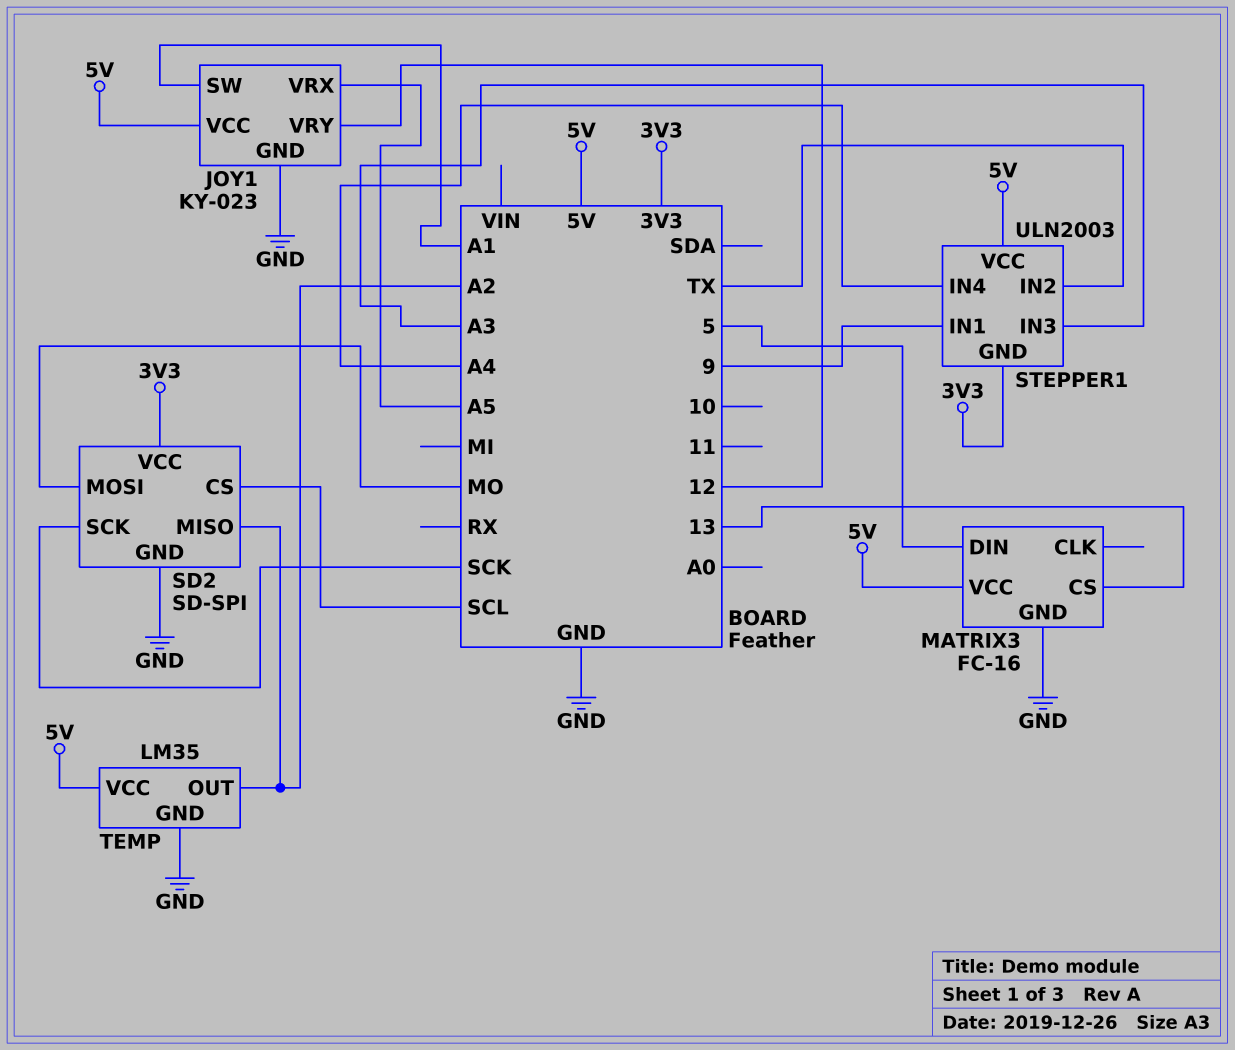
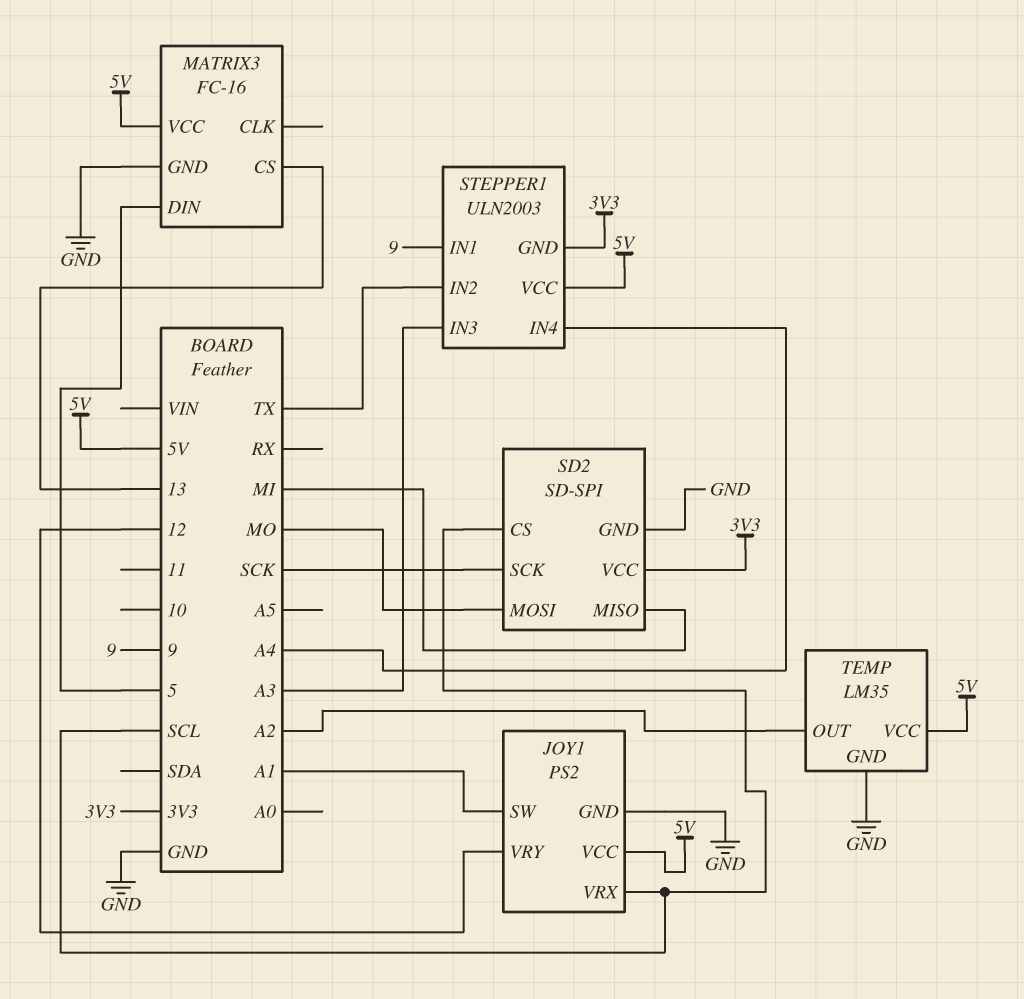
JOY1: KY-023 -> PS2
JOY1 pin VRX: A5 -> SCL
SD2 pin MISO: A2 -> MI

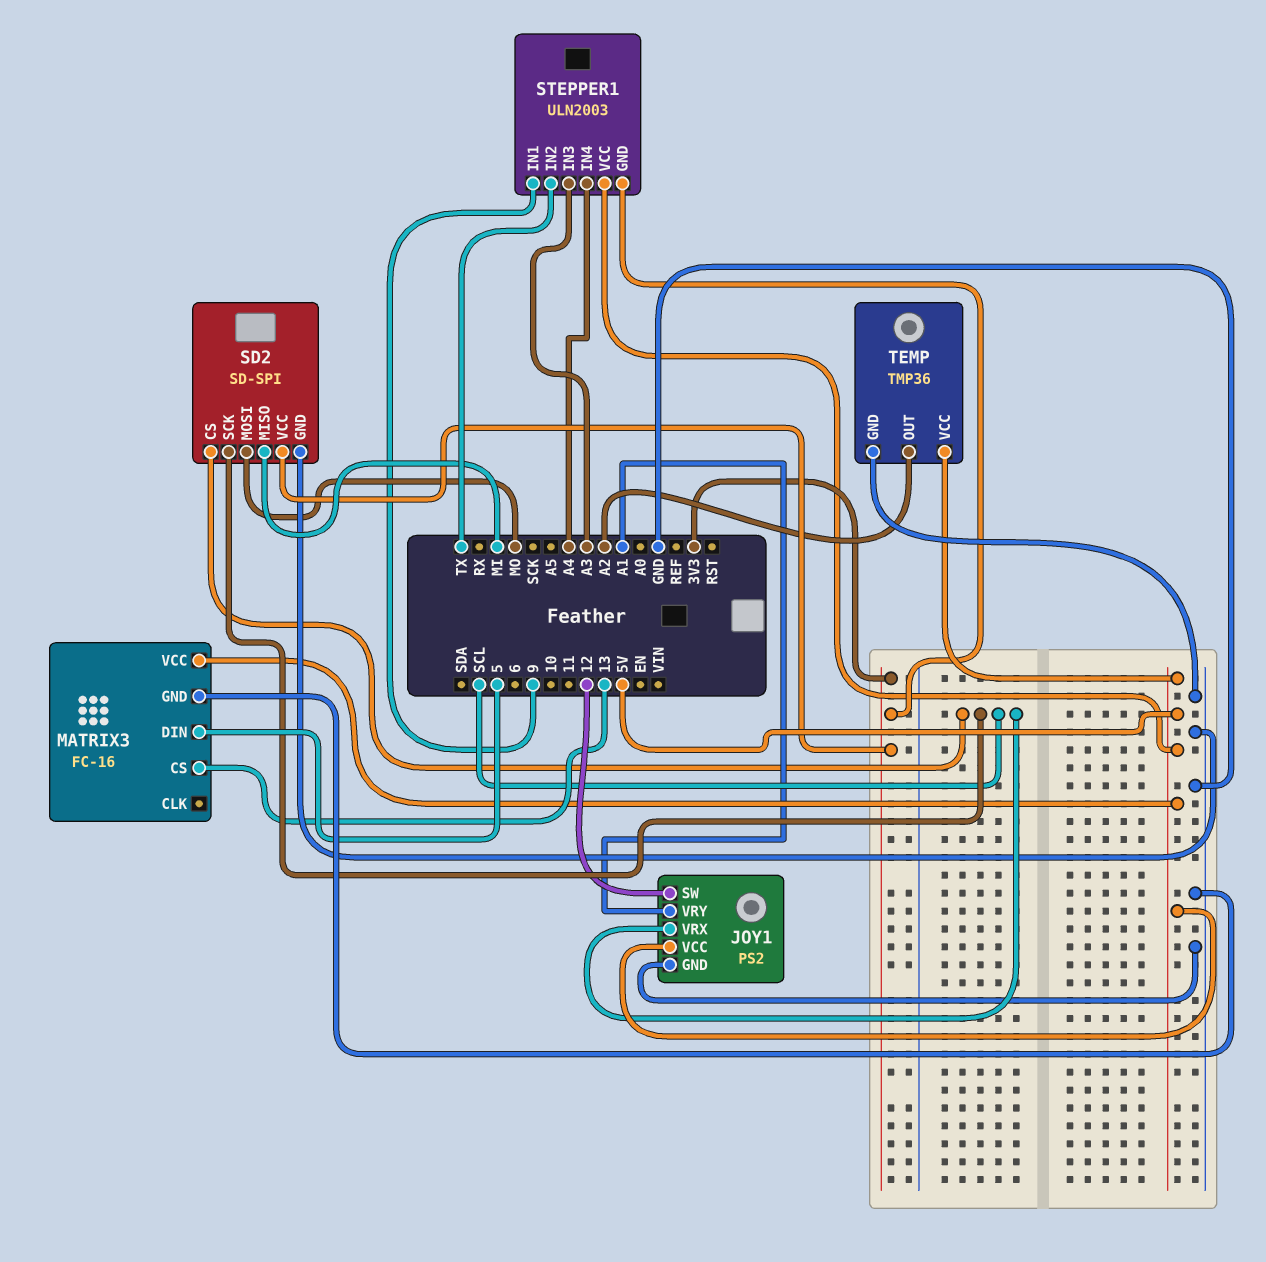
JOY1 pin SW: A1 -> 12
JOY1 pin VRY: 12 -> A1
SD2 pin SCK: SCK -> SCL
TEMP: LM35 -> TMP36

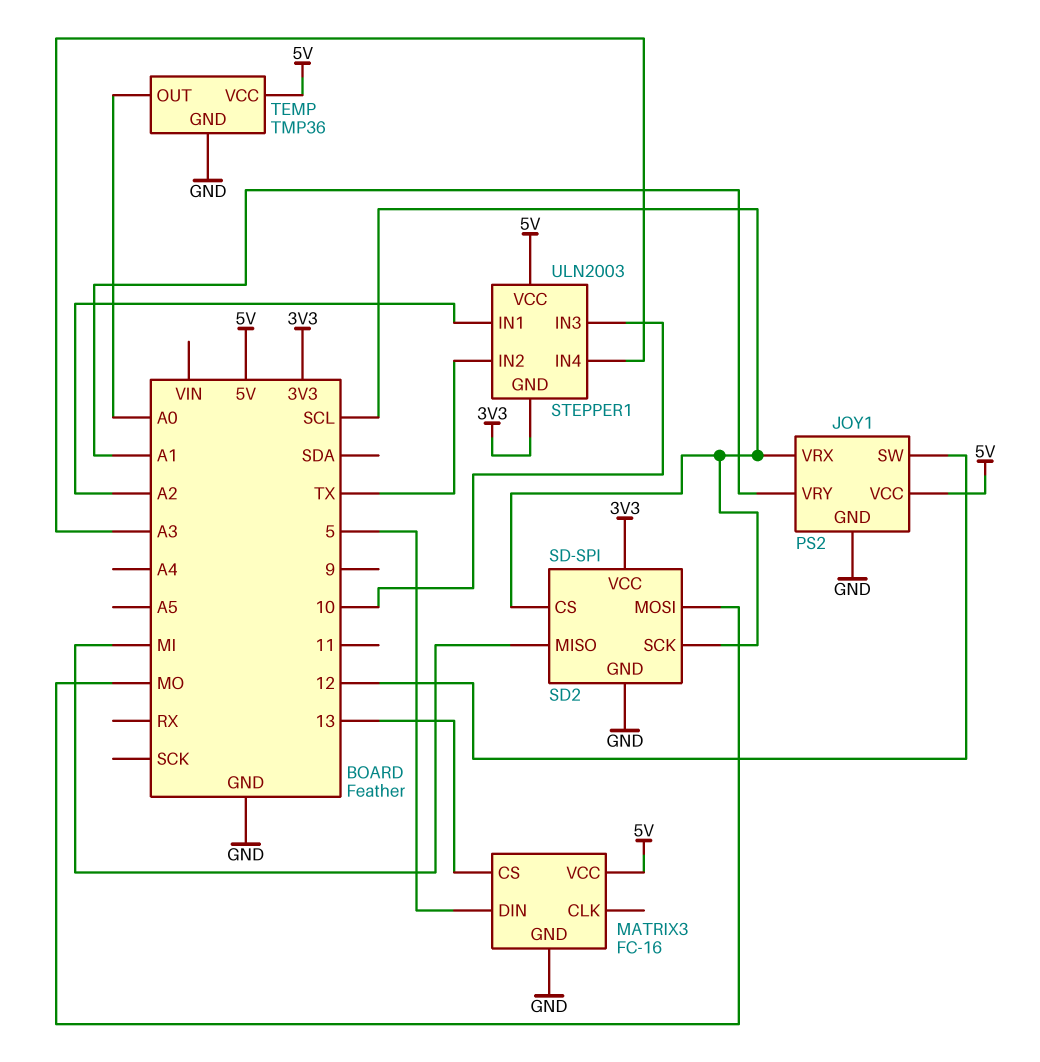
STEPPER1 pin IN1: 9 -> A2
STEPPER1 pin IN3: A3 -> 10
STEPPER1 pin IN4: A4 -> A3
TEMP pin OUT: A2 -> A0

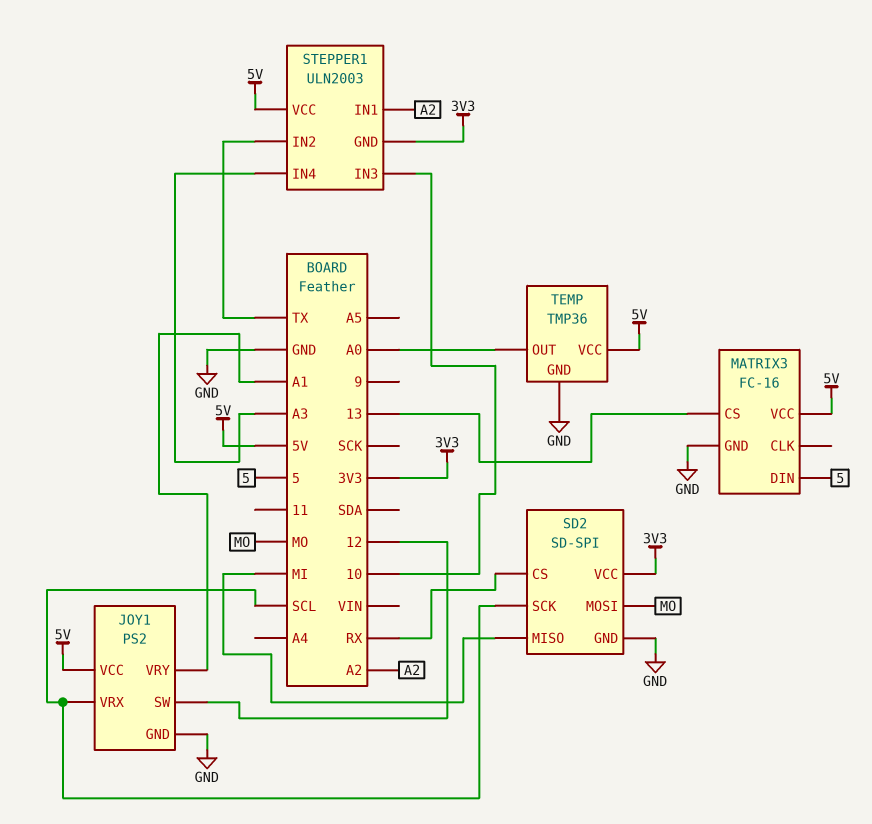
SD2 pin CS: SCL -> RX

